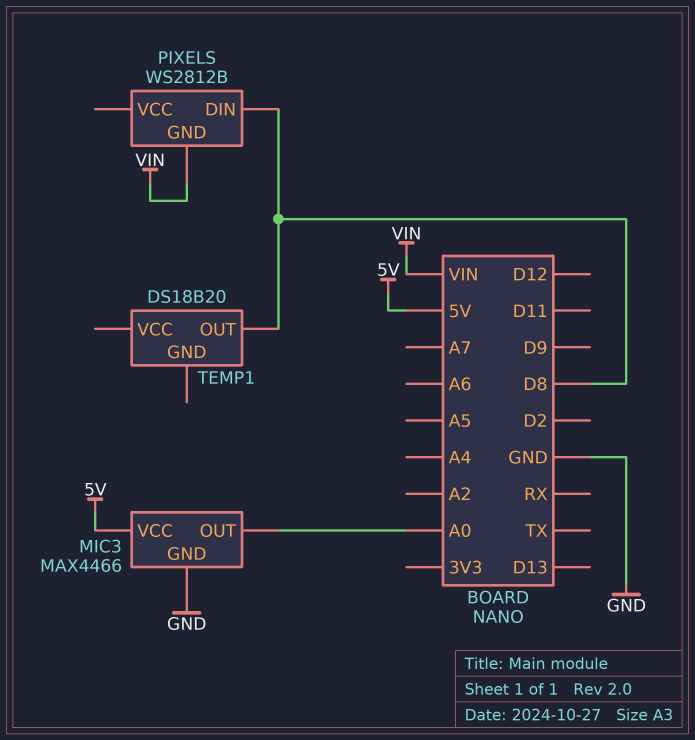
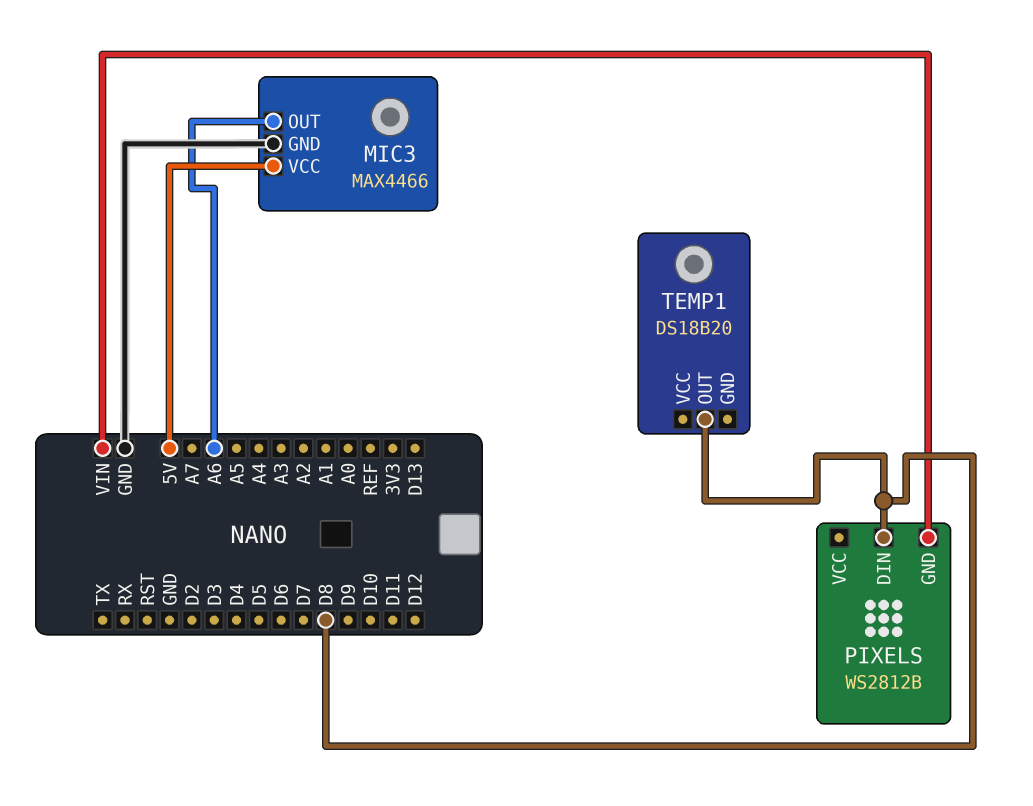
MIC3 pin OUT: A0 -> A6

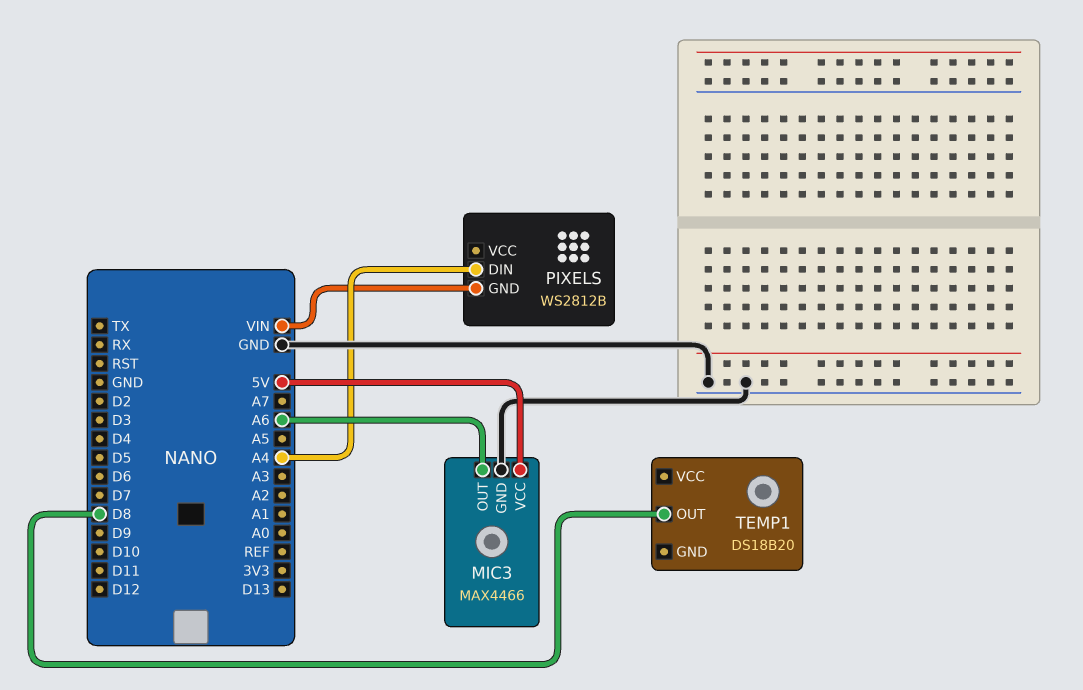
PIXELS pin DIN: D8 -> A4

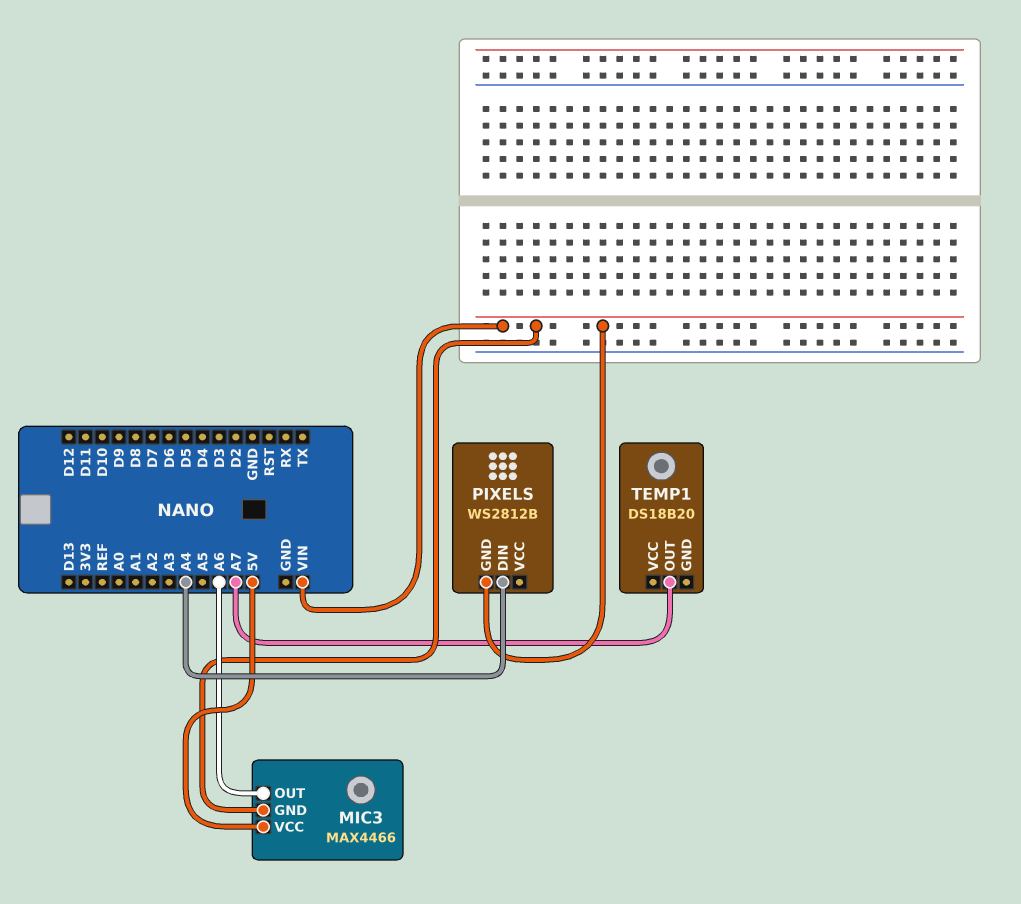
MIC3 pin GND: GND -> VIN
TEMP1 pin OUT: D8 -> A7

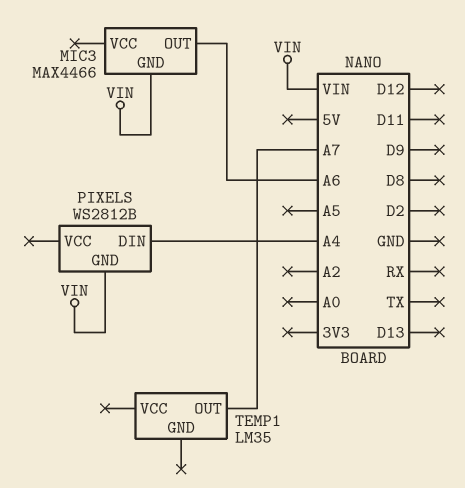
MIC3 pin VCC: 5V -> none
TEMP1: DS18B20 -> LM35

